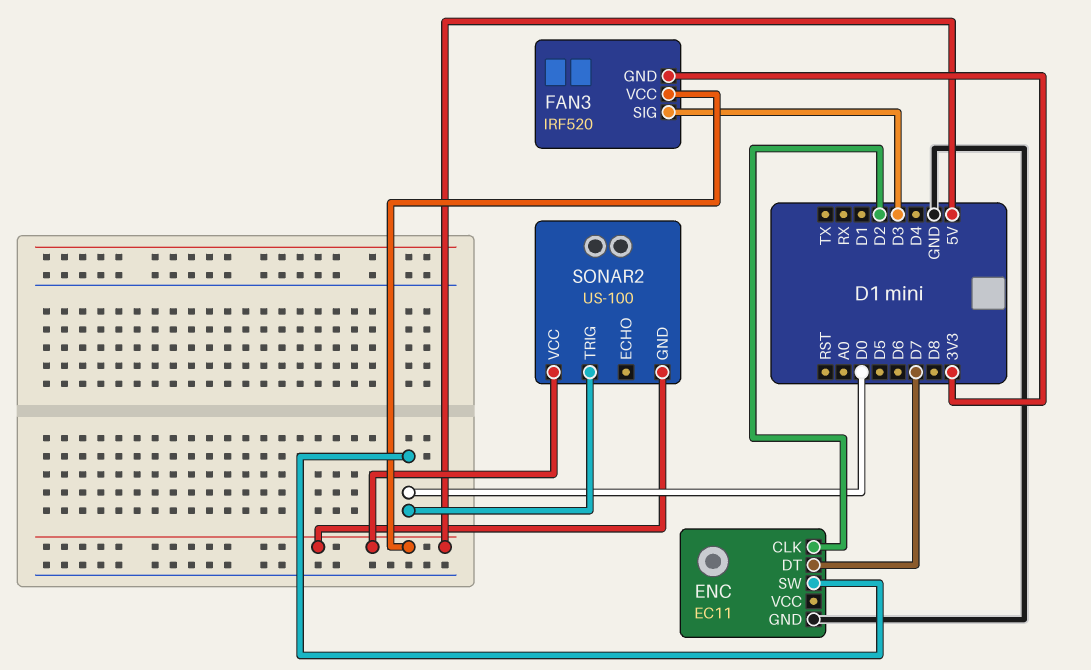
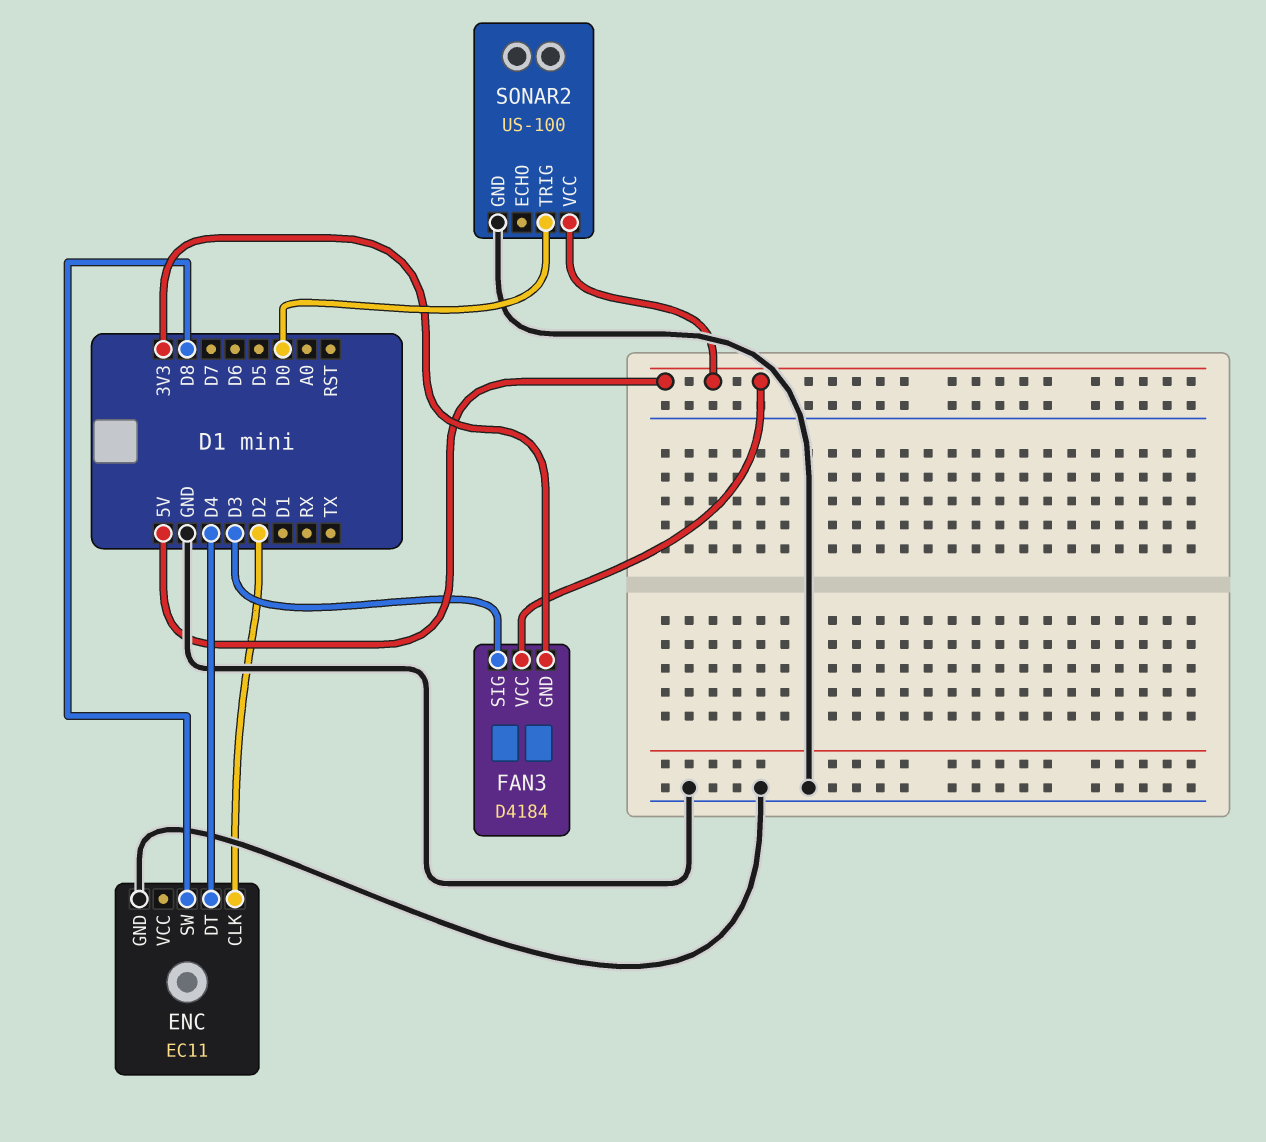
ENC pin DT: D7 -> D4
ENC pin SW: D0 -> D8
FAN3: IRF520 -> D4184
SONAR2 pin GND: 5V -> GND

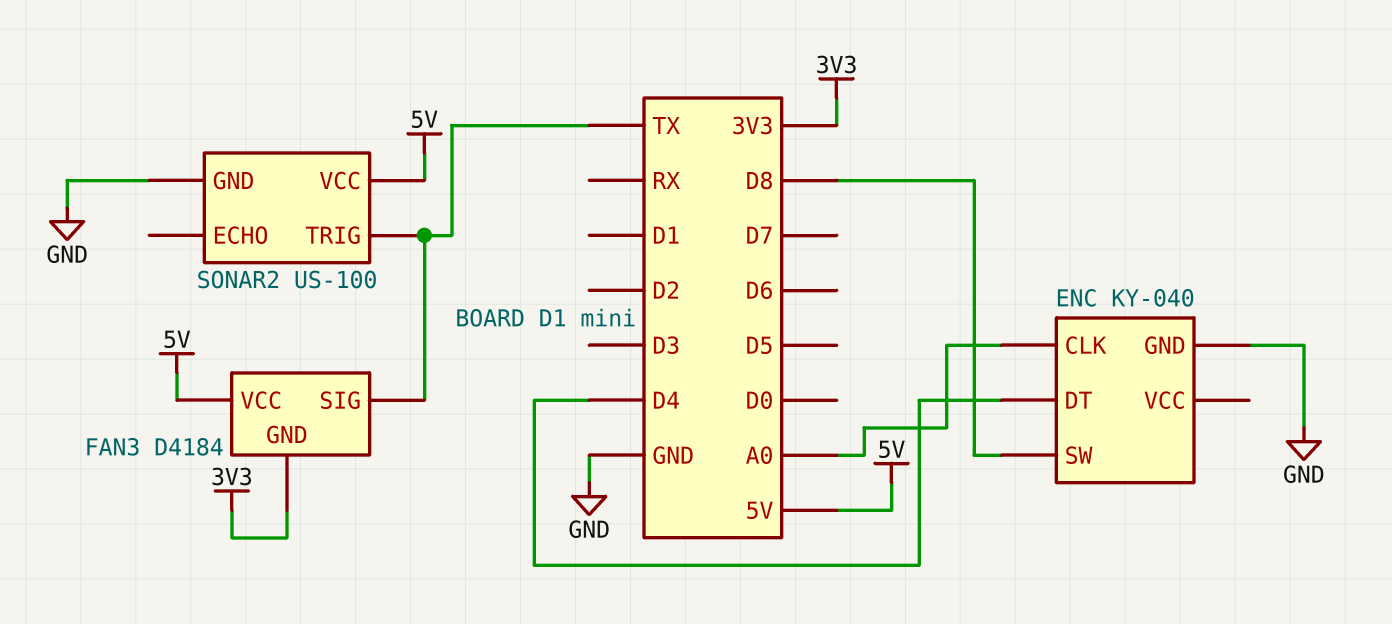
ENC: EC11 -> KY-040
ENC pin CLK: D2 -> A0
FAN3 pin SIG: D3 -> TX
SONAR2 pin TRIG: D0 -> TX

